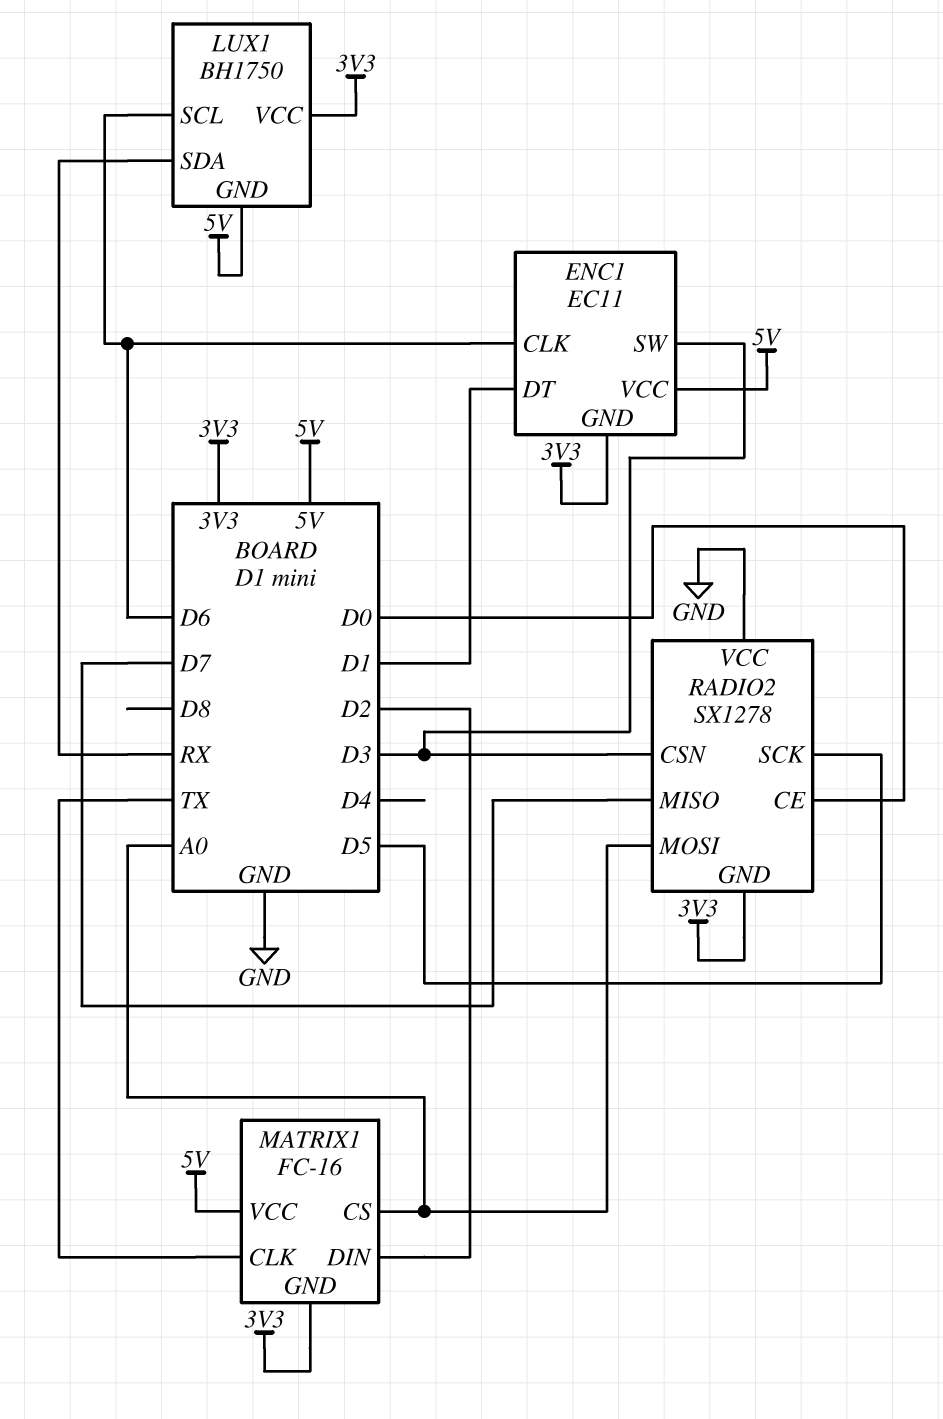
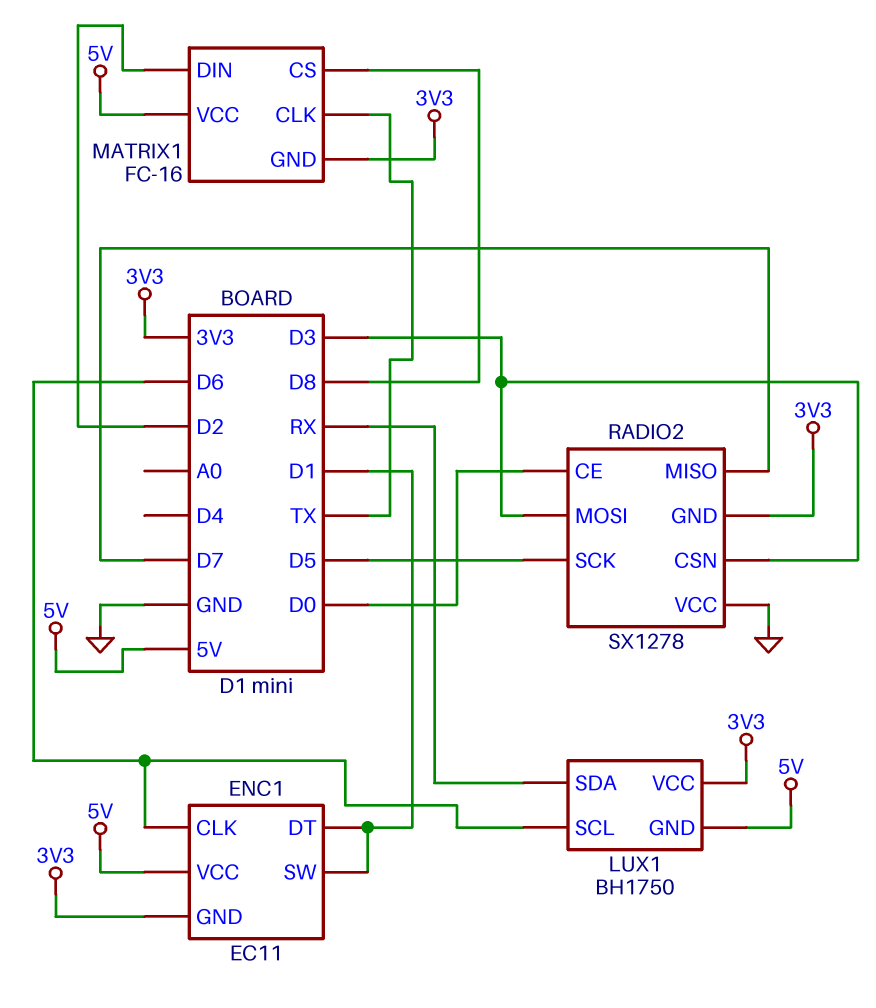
ENC1 pin SW: D3 -> D1
MATRIX1 pin CS: A0 -> D8
RADIO2 pin MOSI: A0 -> D3

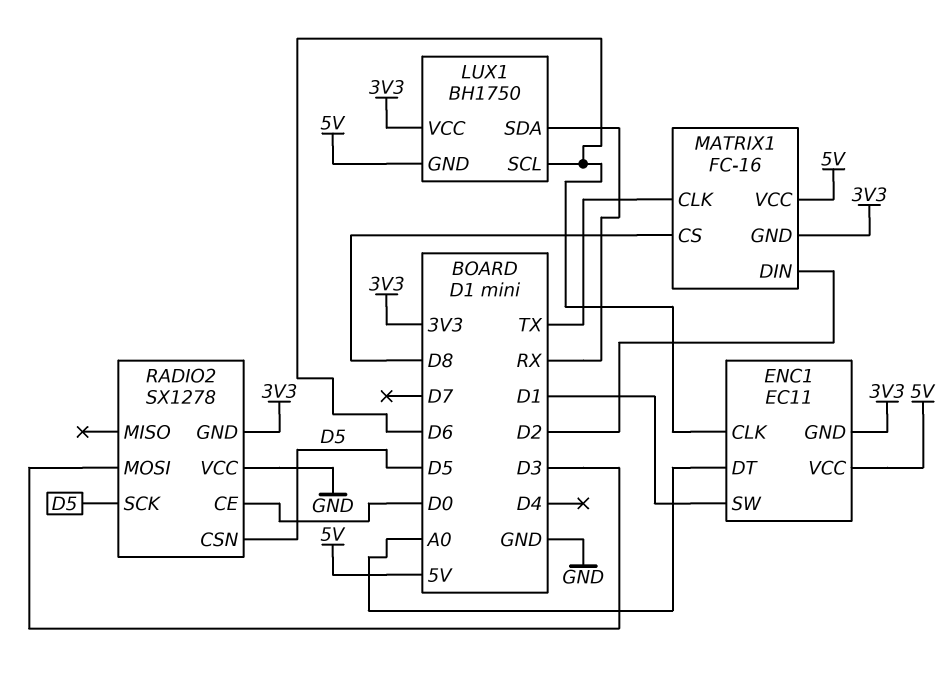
ENC1 pin DT: D1 -> A0
RADIO2 pin CSN: D3 -> D5
RADIO2 pin MISO: D7 -> none

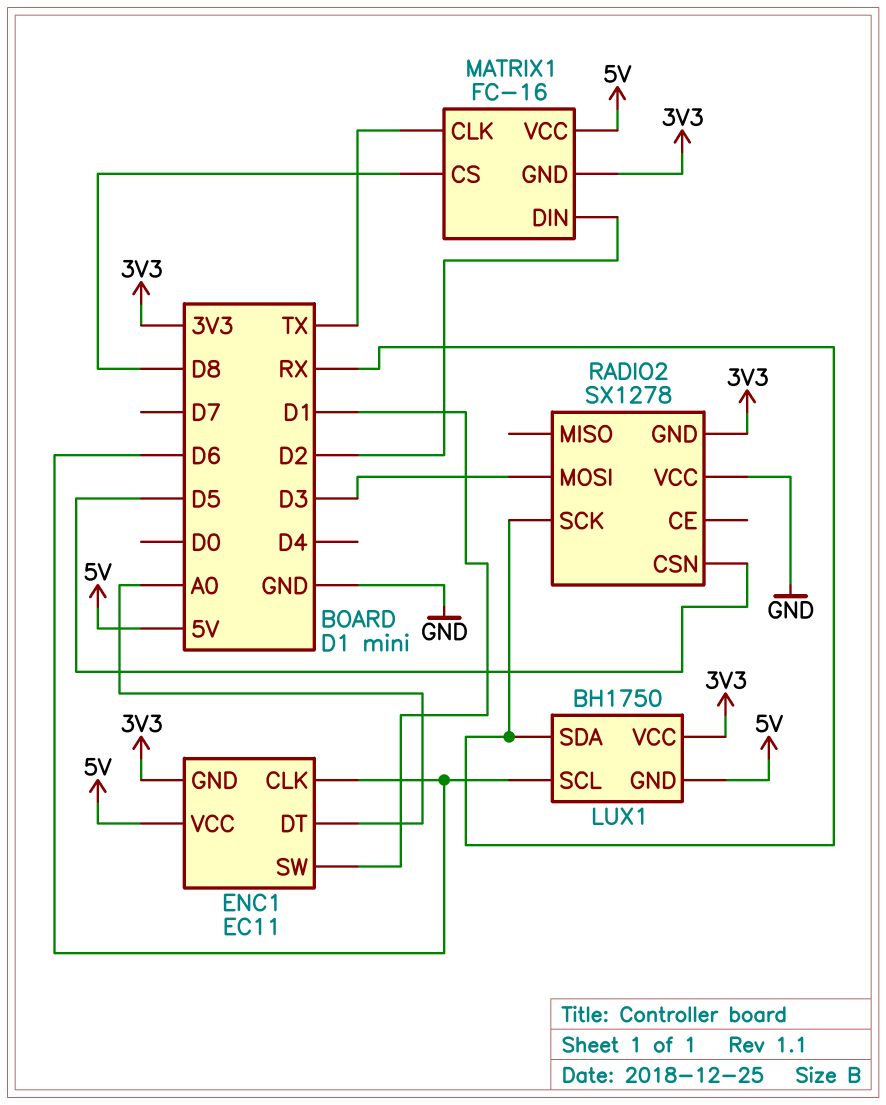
RADIO2 pin CE: D0 -> none
RADIO2 pin SCK: D5 -> RX

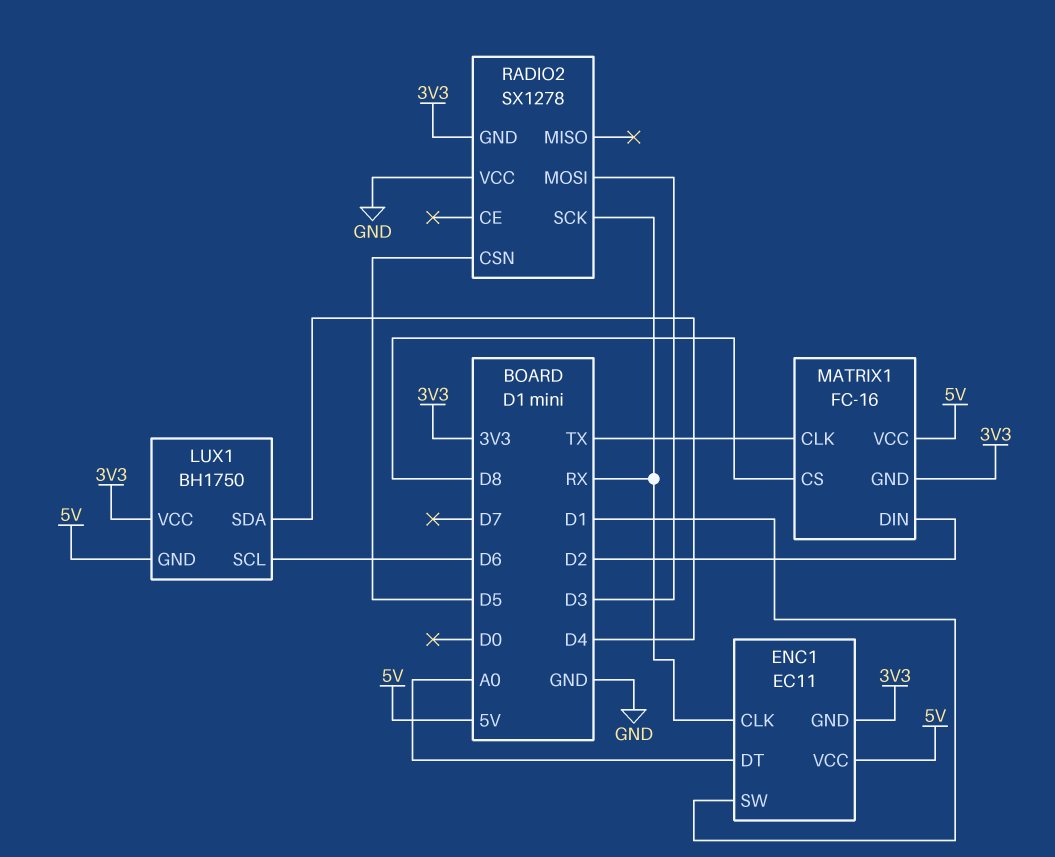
ENC1 pin CLK: D6 -> RX
LUX1 pin SDA: RX -> D4

